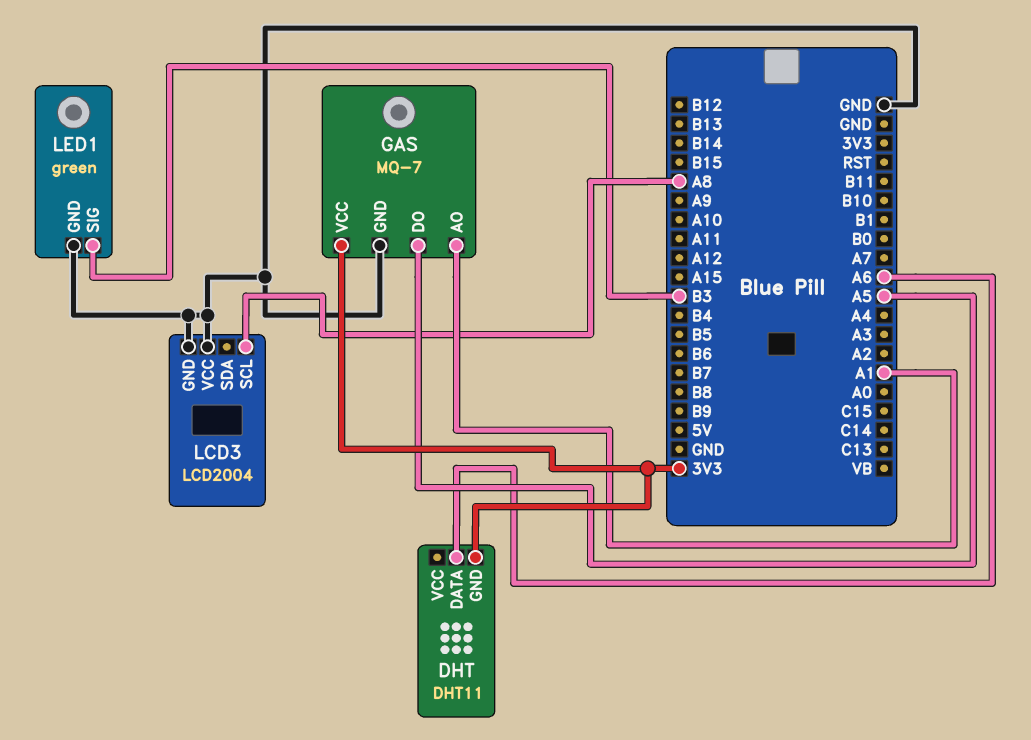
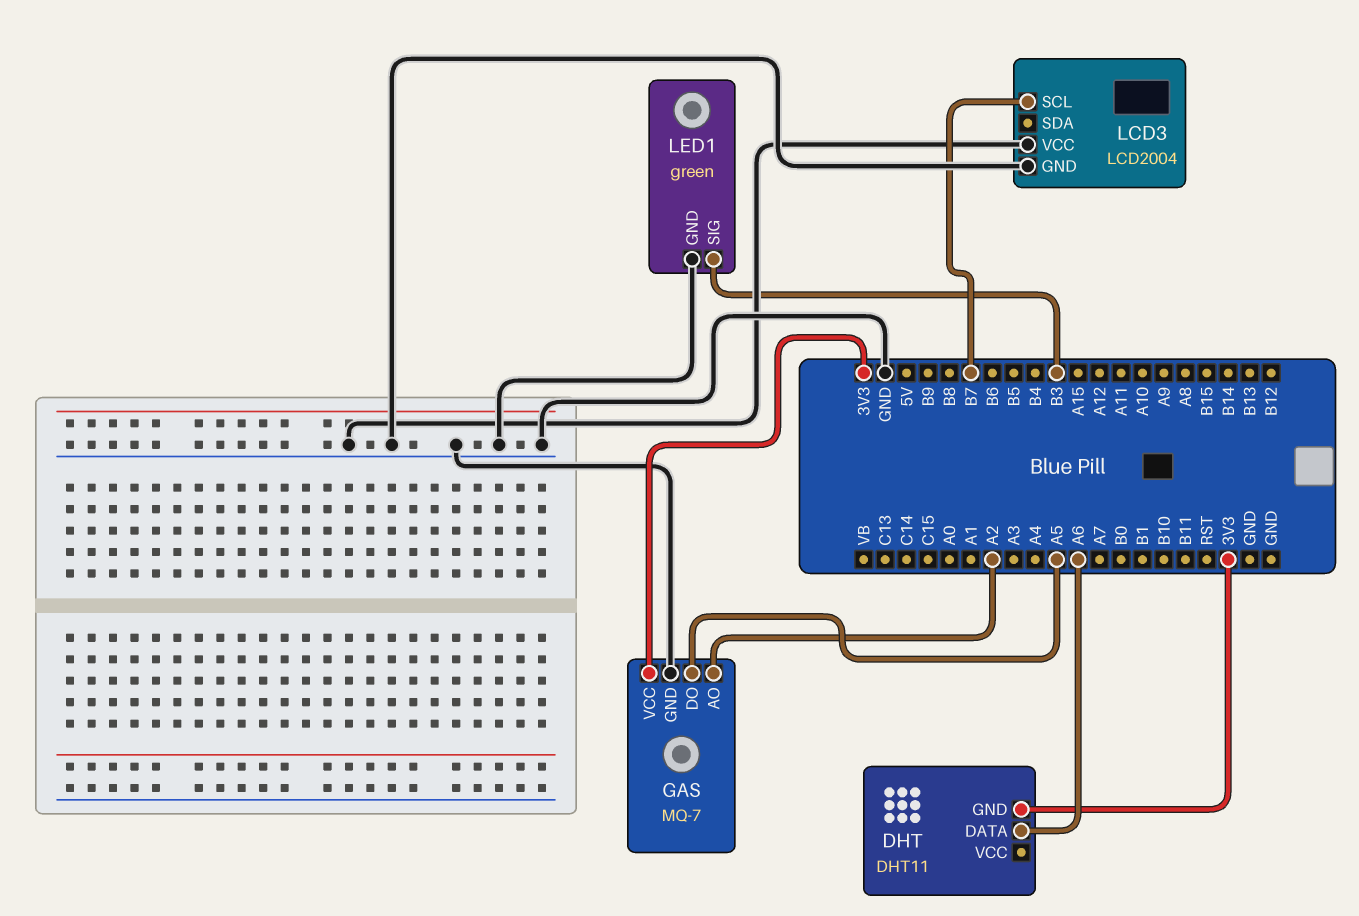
GAS pin AO: A1 -> A2
LCD3 pin SCL: A8 -> B7

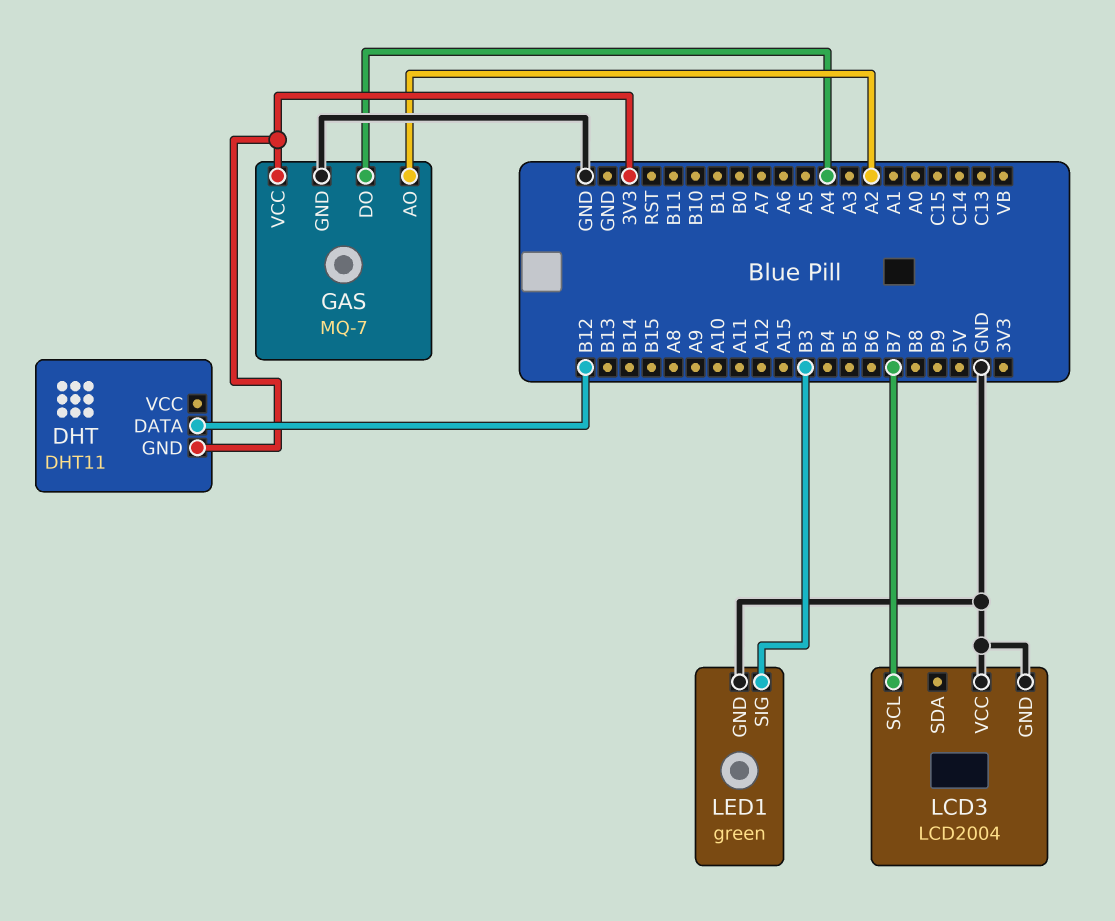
DHT pin DATA: A6 -> B12
GAS pin DO: A5 -> A4

